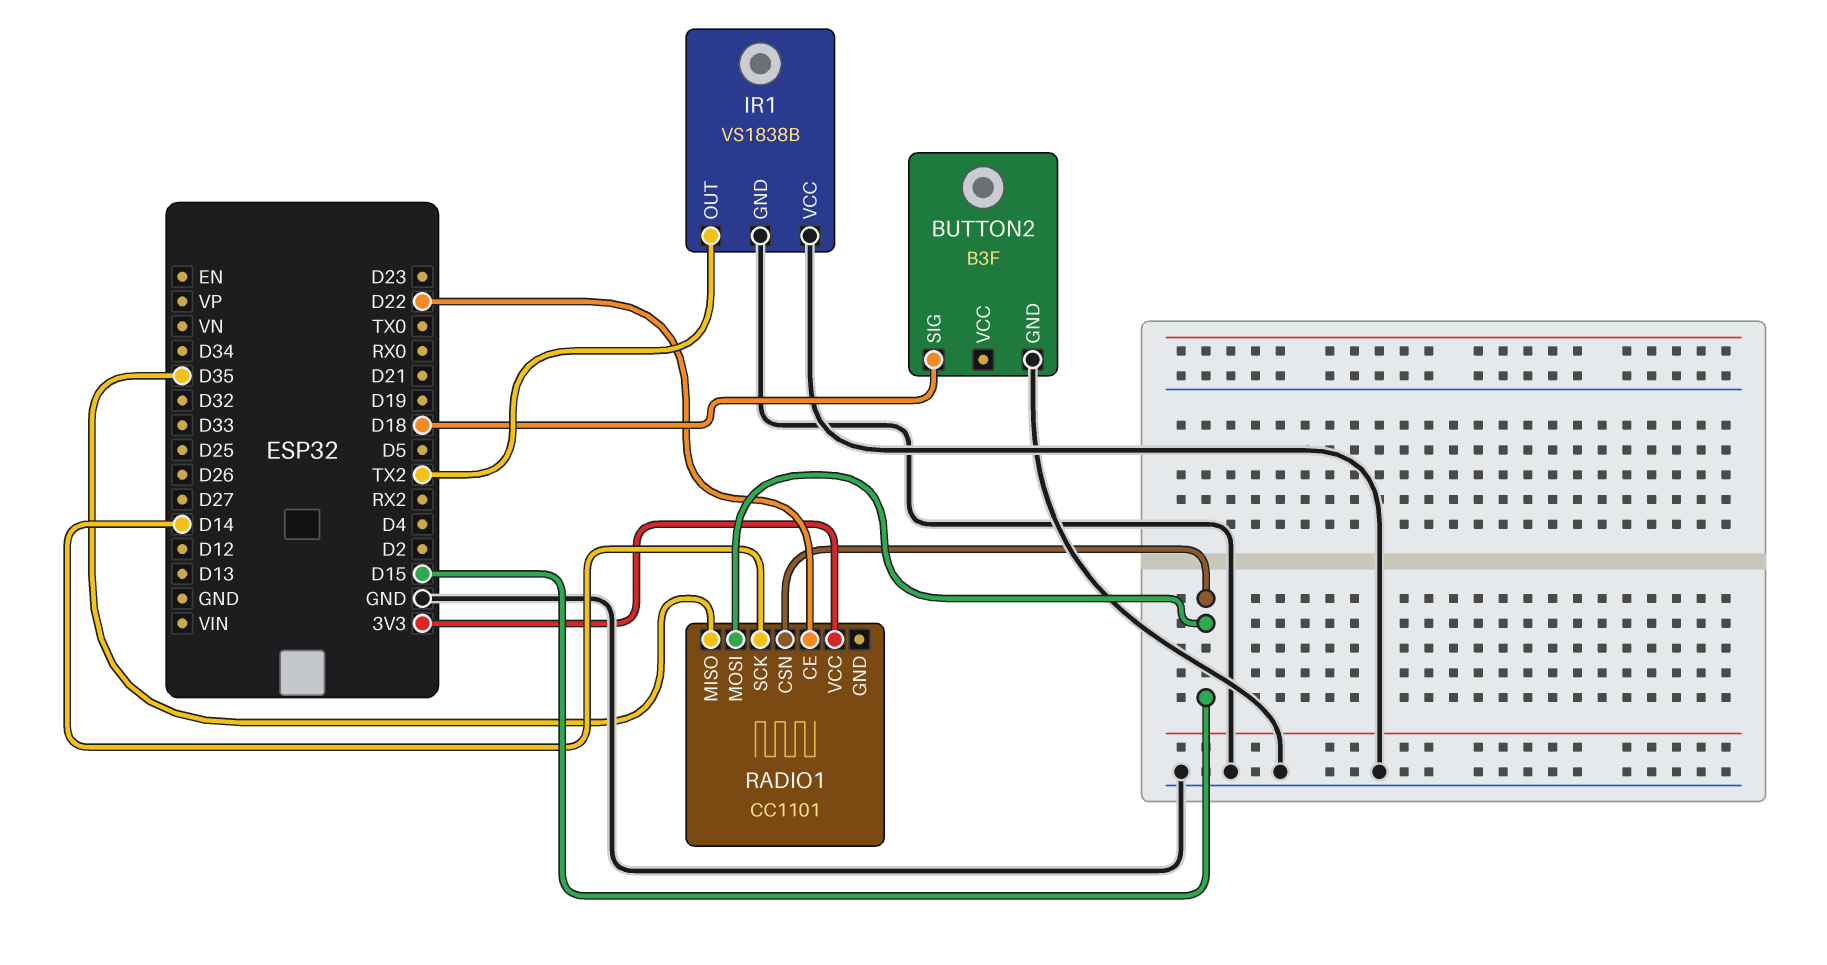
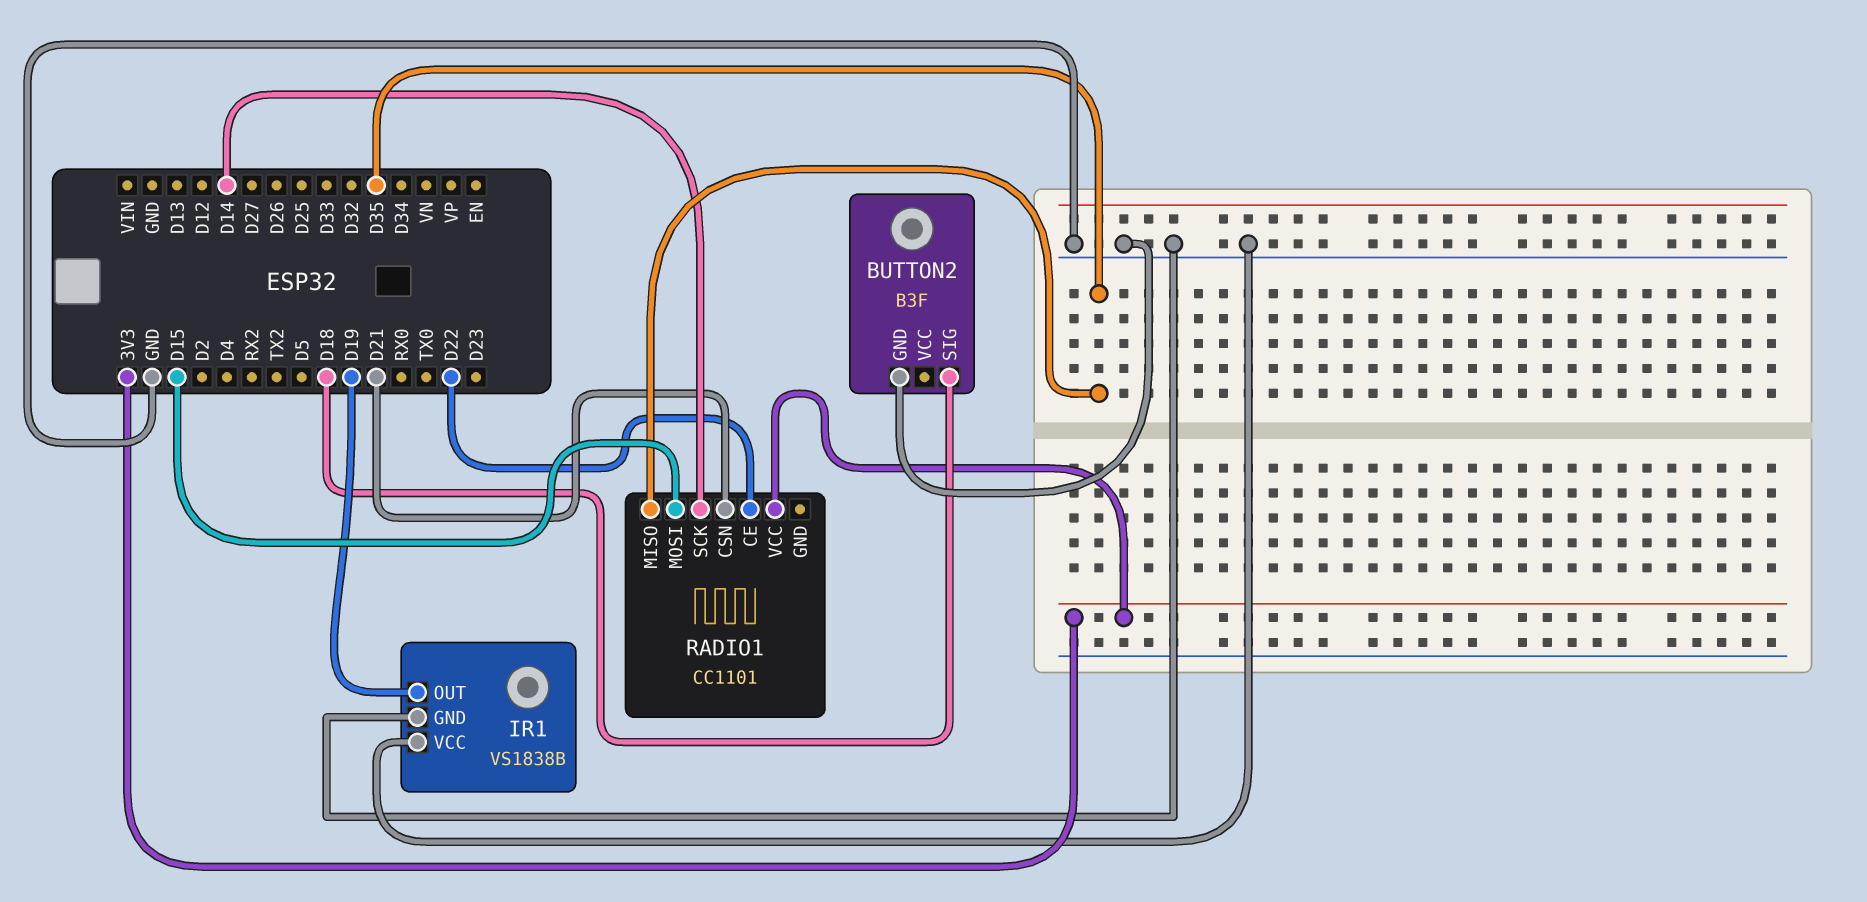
IR1 pin OUT: TX2 -> D19
RADIO1 pin CSN: D15 -> D21

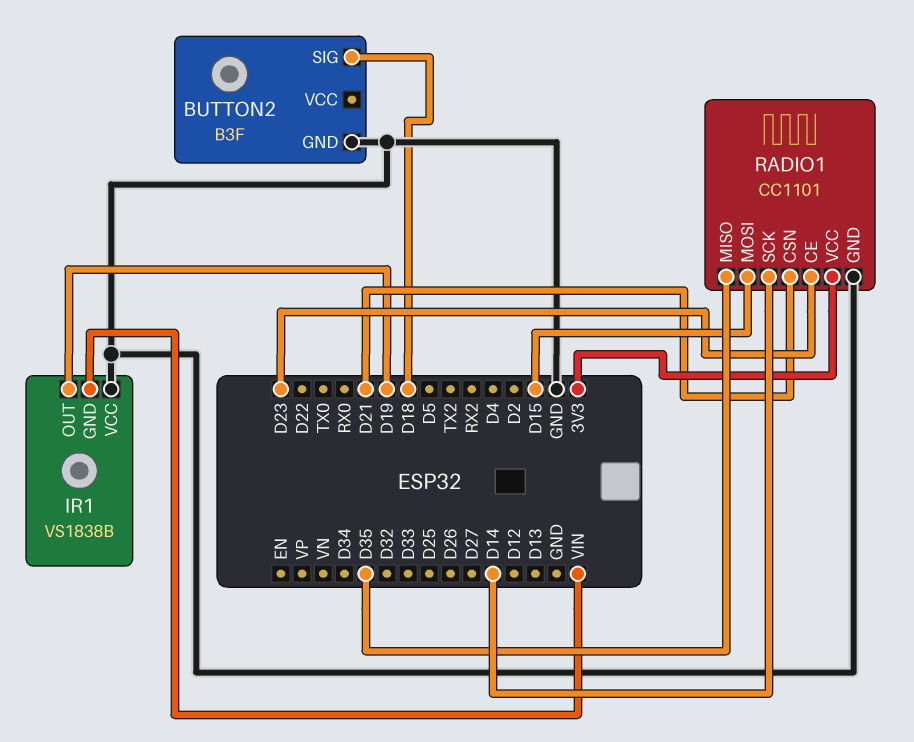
IR1 pin GND: GND -> VIN
RADIO1 pin CE: D22 -> D23
RADIO1 pin GND: none -> GND

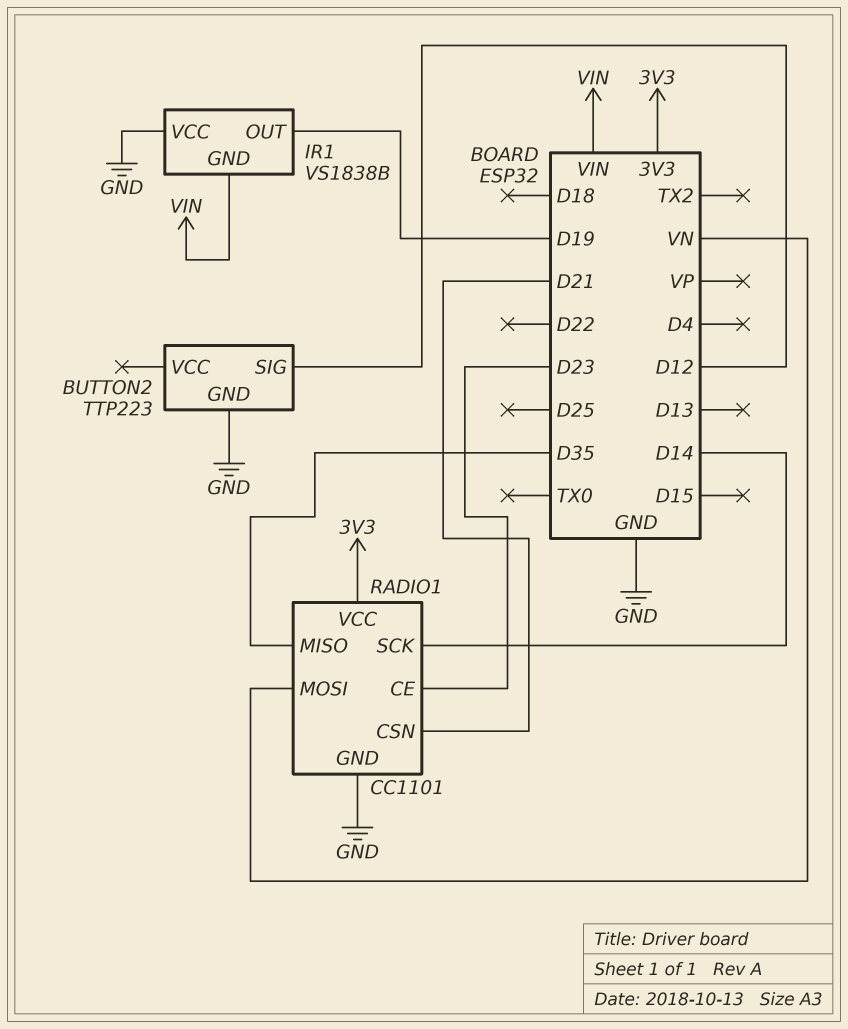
BUTTON2: B3F -> TTP223
BUTTON2 pin SIG: D18 -> D12
RADIO1 pin MOSI: D15 -> VN

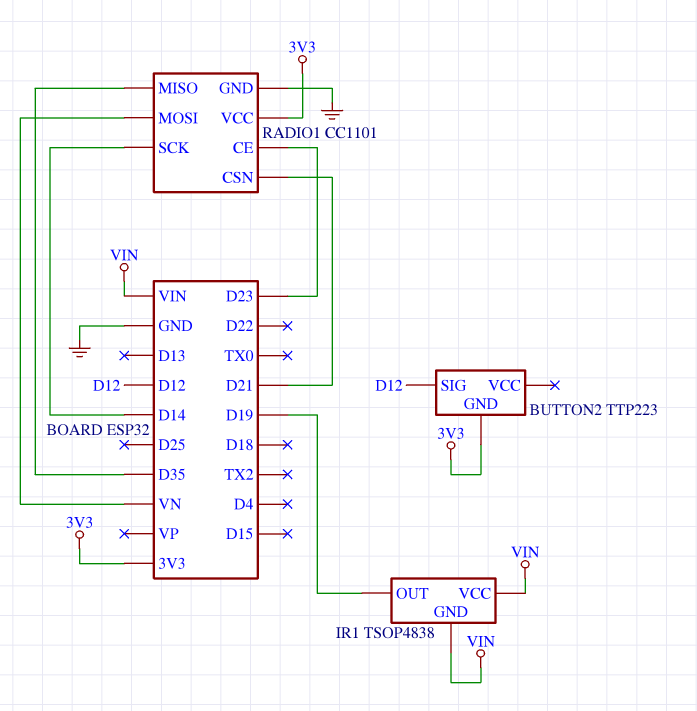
BUTTON2 pin GND: GND -> 3V3
IR1: VS1838B -> TSOP4838
IR1 pin VCC: GND -> VIN

